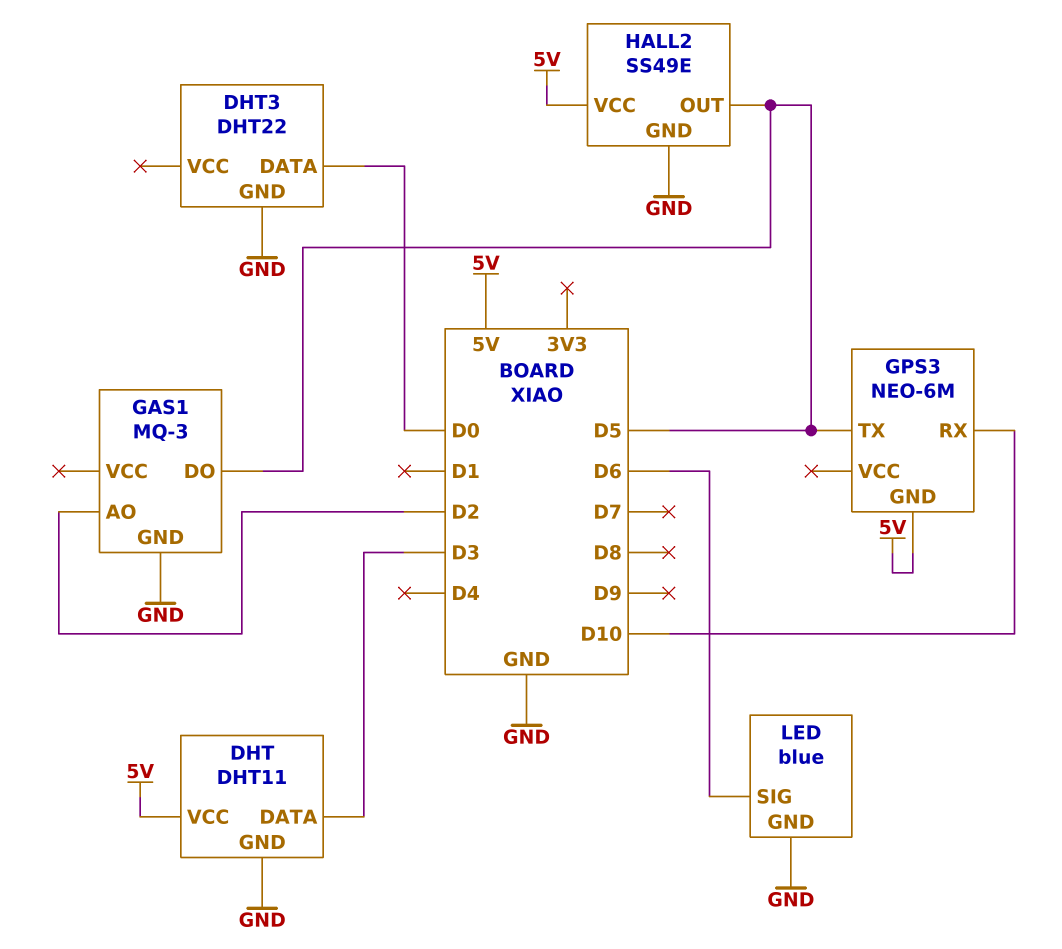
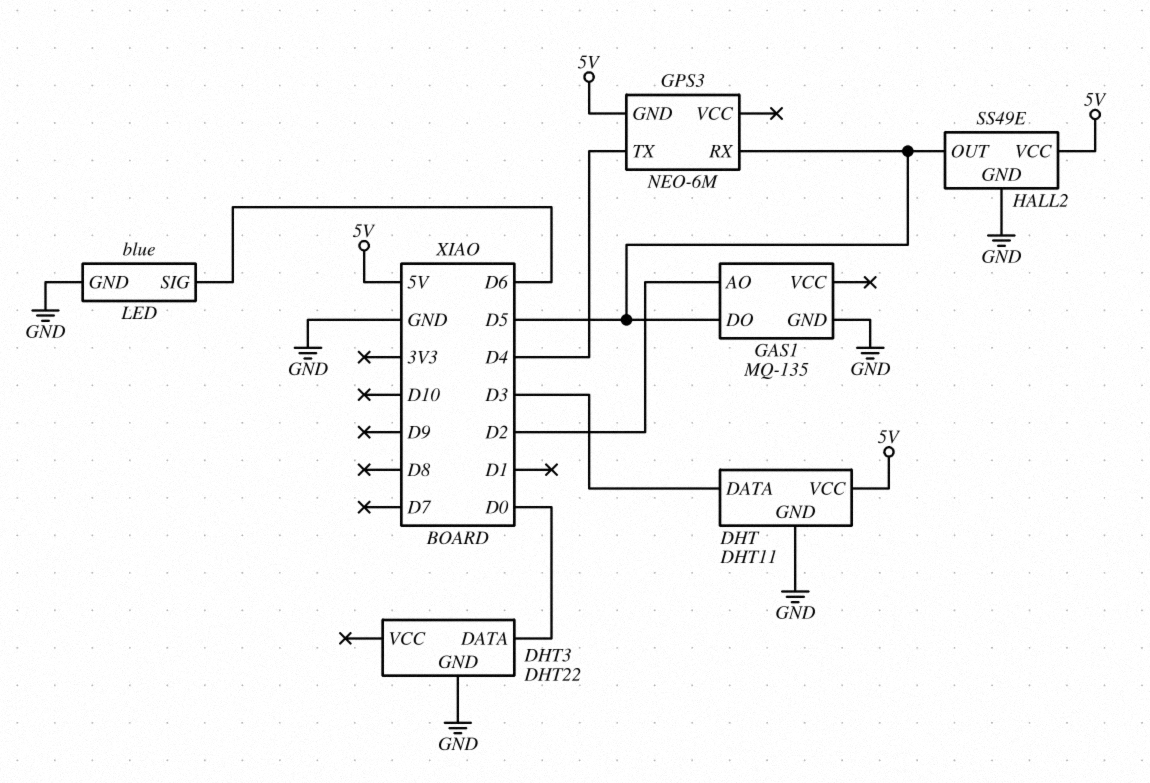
GAS1: MQ-3 -> MQ-135
GPS3 pin RX: D10 -> D5
GPS3 pin TX: D5 -> D4

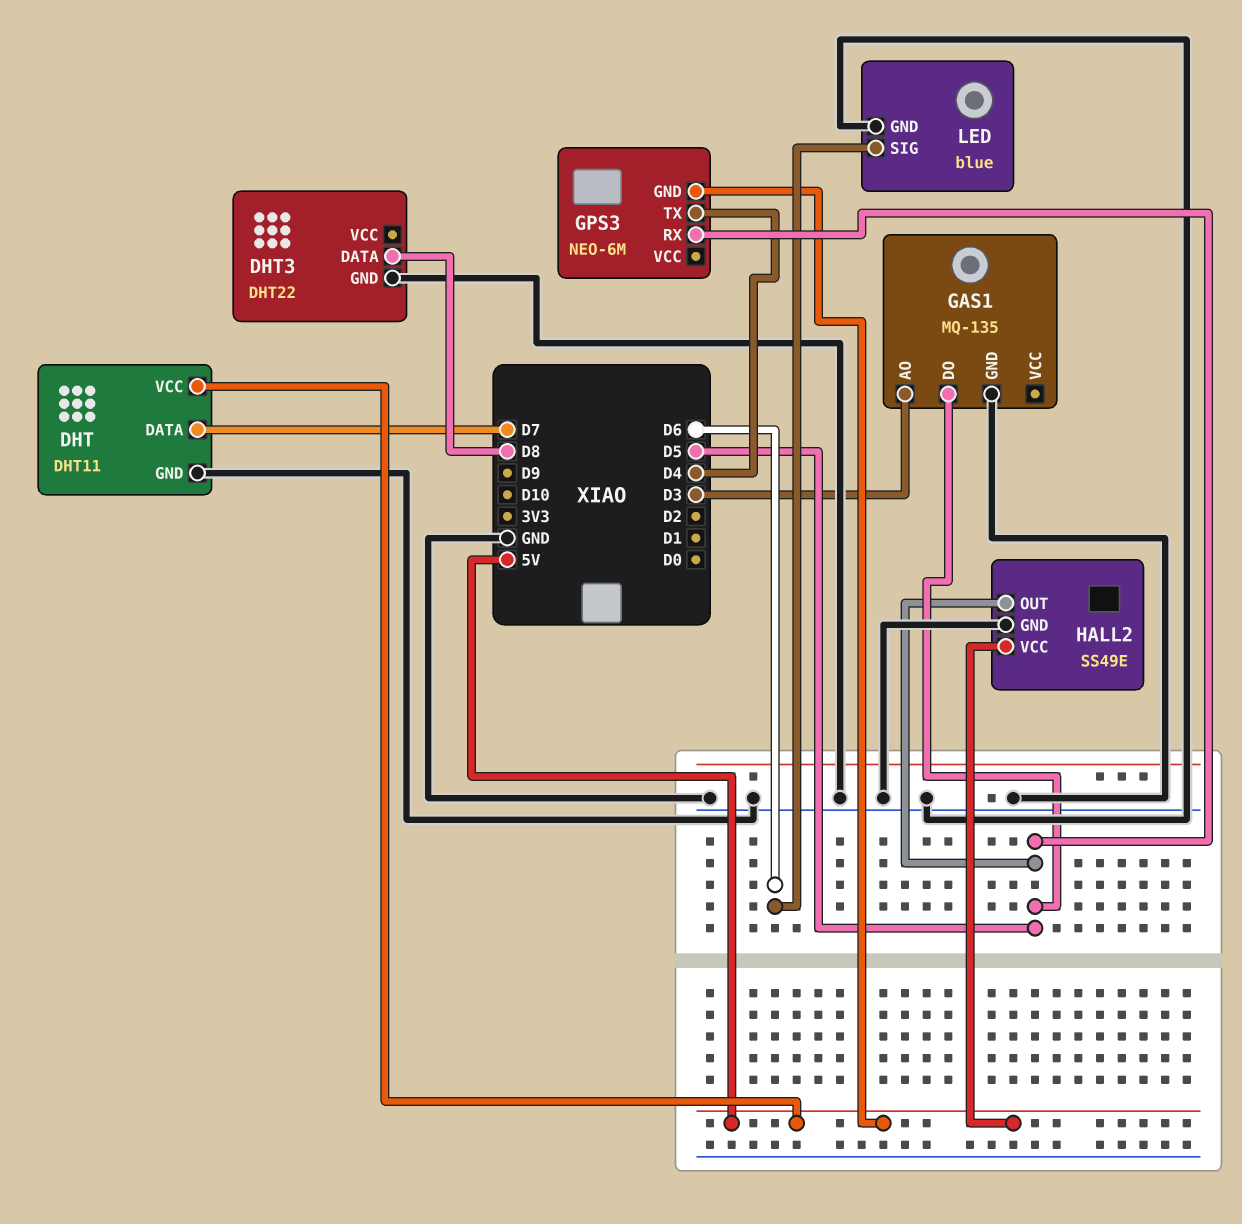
DHT pin DATA: D3 -> D7
DHT3 pin DATA: D0 -> D8
GAS1 pin AO: D2 -> D3

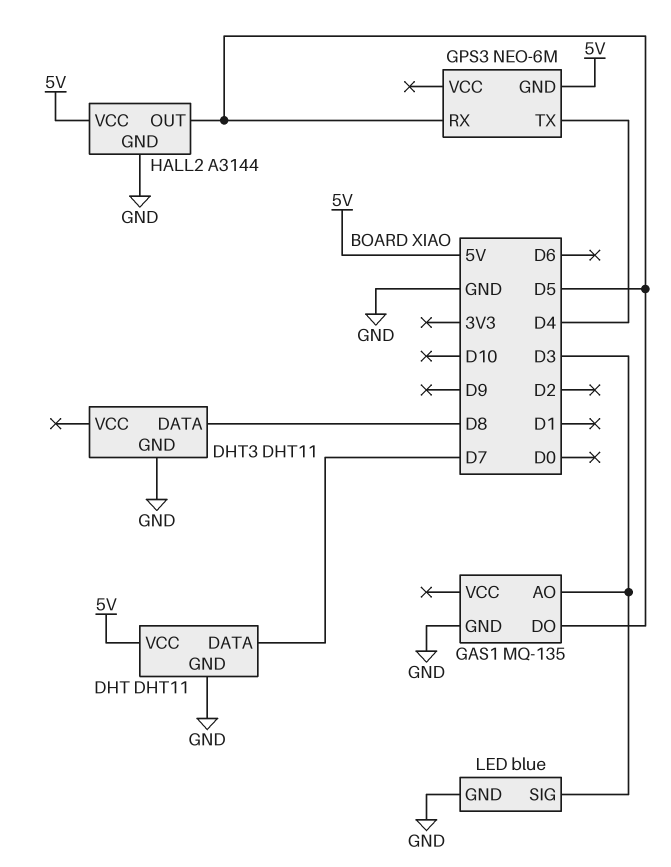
DHT3: DHT22 -> DHT11
HALL2: SS49E -> A3144
LED pin SIG: D6 -> D3

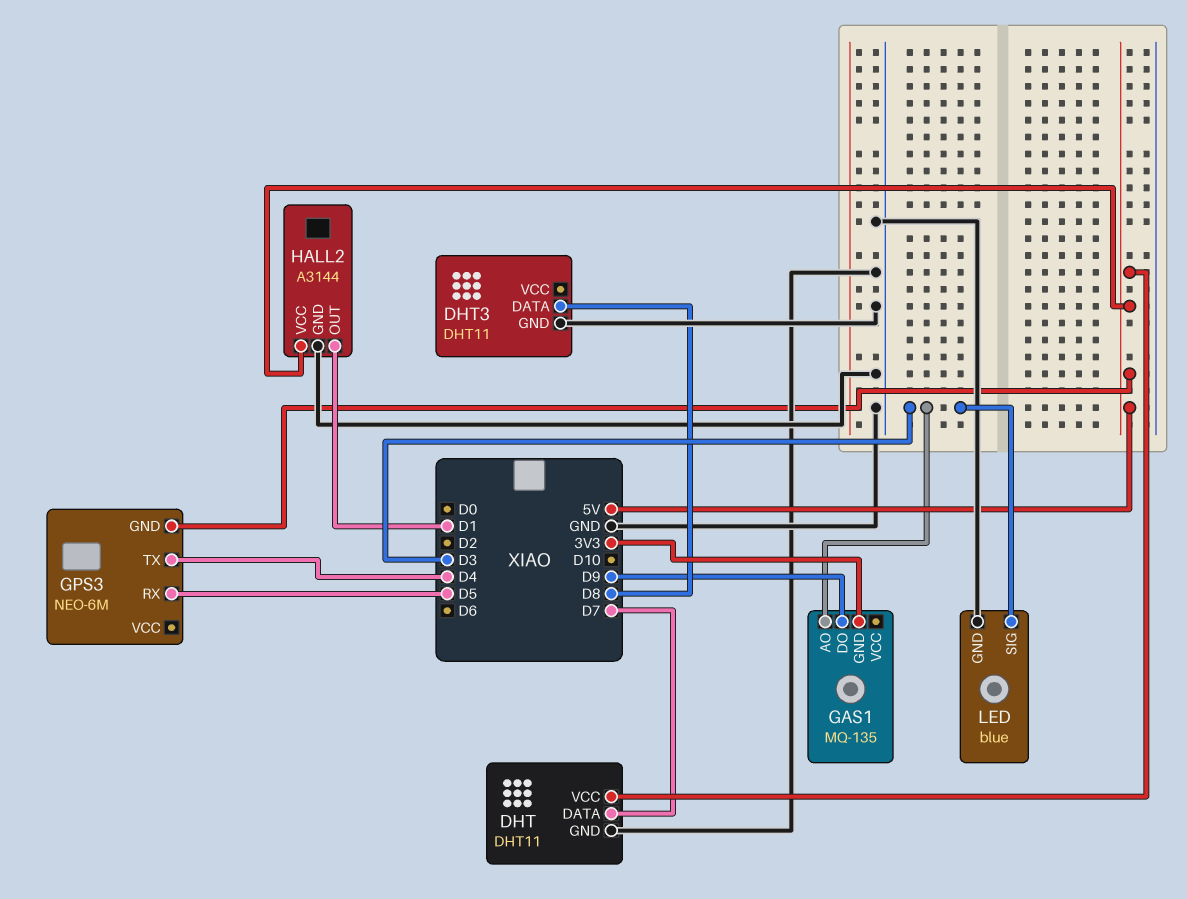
GAS1 pin DO: D5 -> D9
GAS1 pin GND: GND -> 3V3
HALL2 pin OUT: D5 -> D1

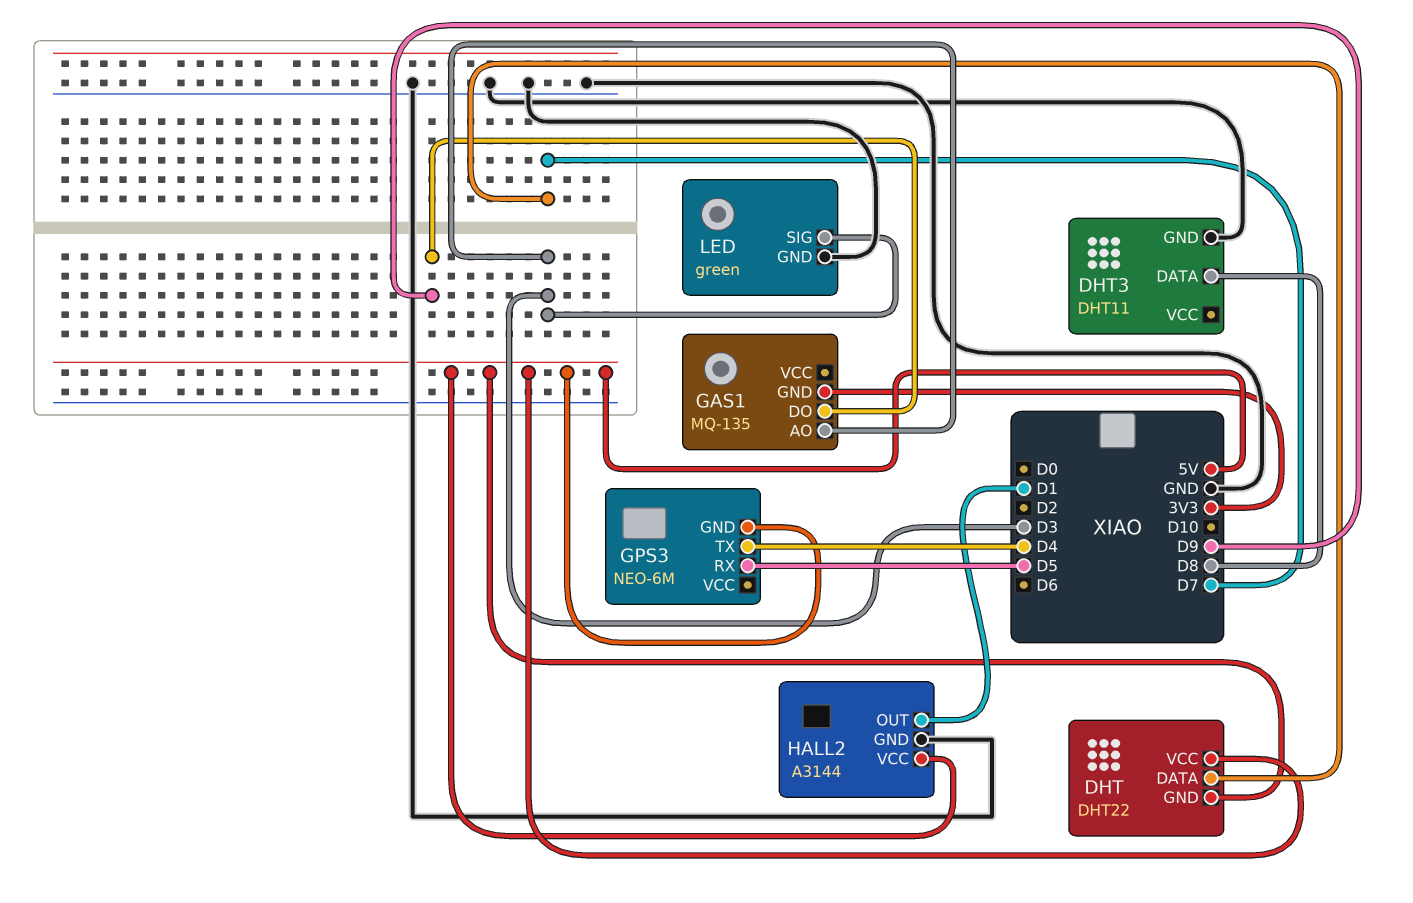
DHT: DHT11 -> DHT22
DHT pin GND: GND -> 5V
LED: blue -> green

